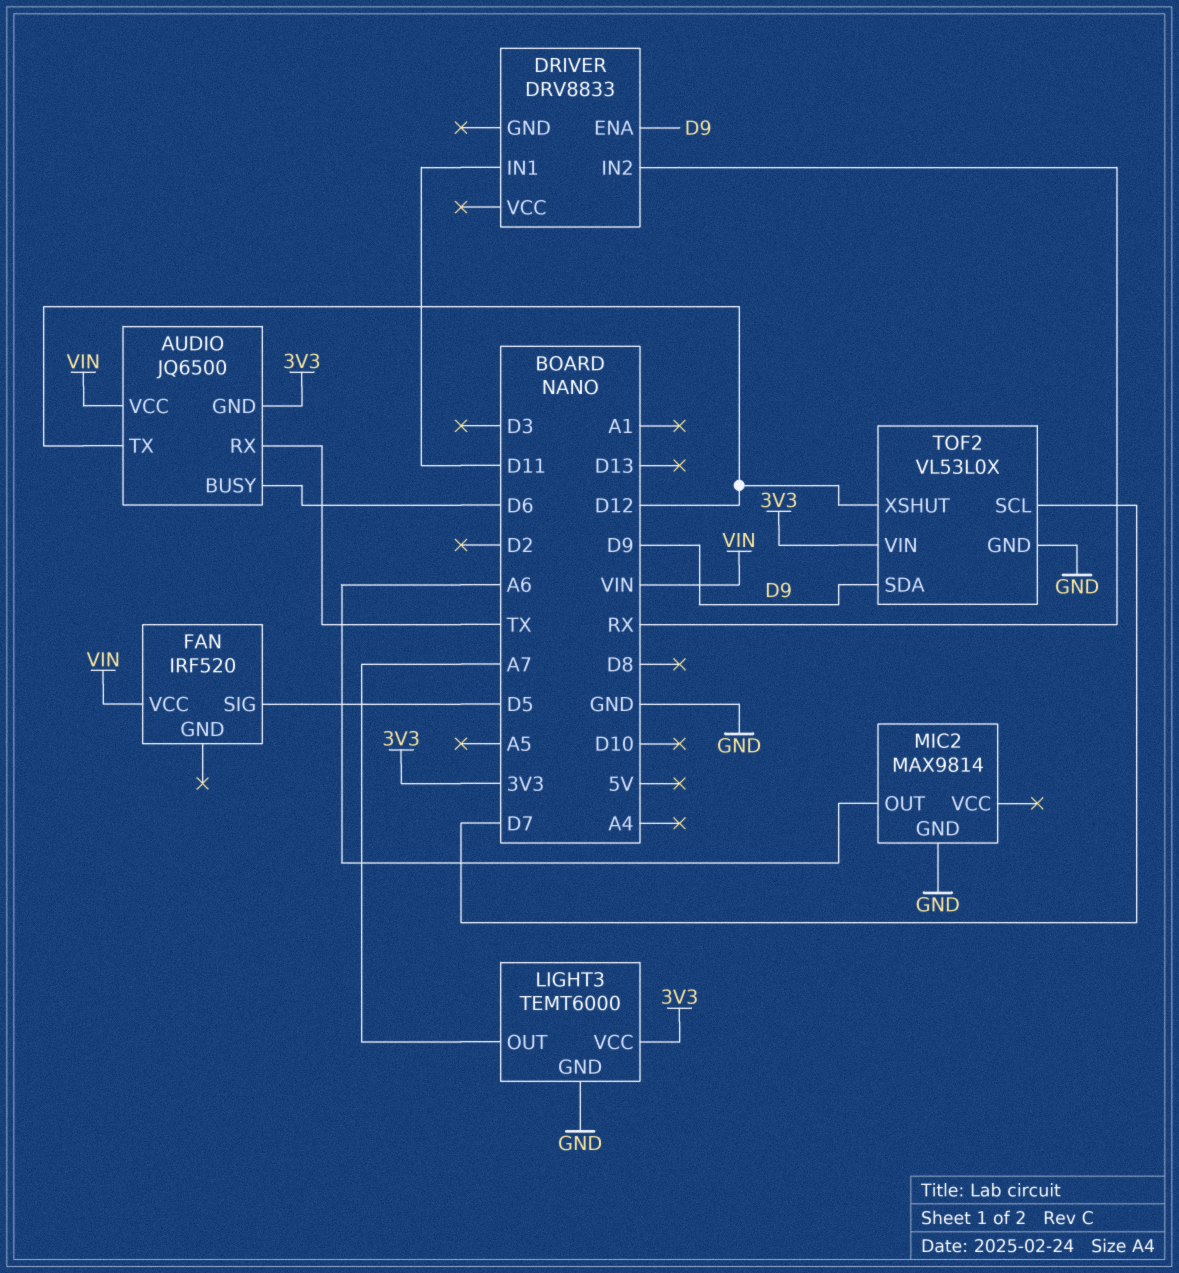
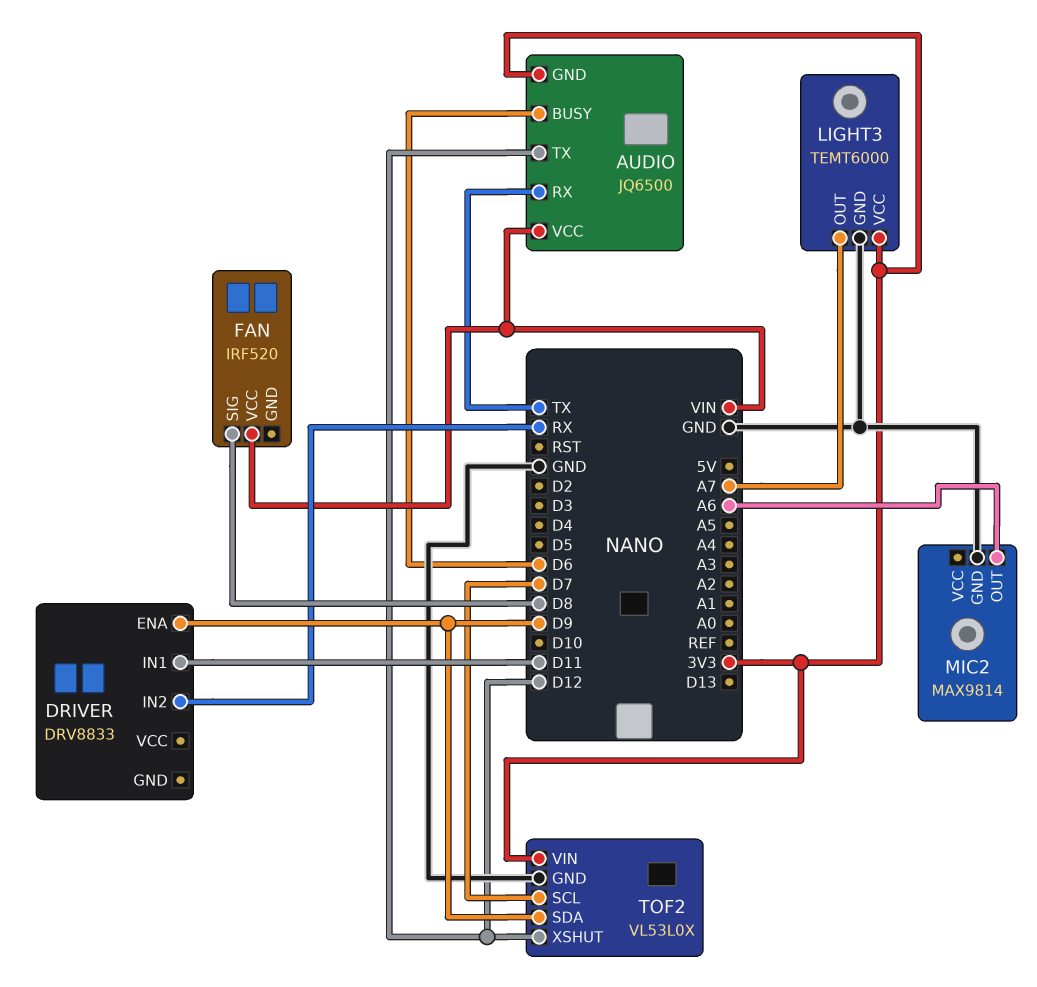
FAN pin SIG: D5 -> D8

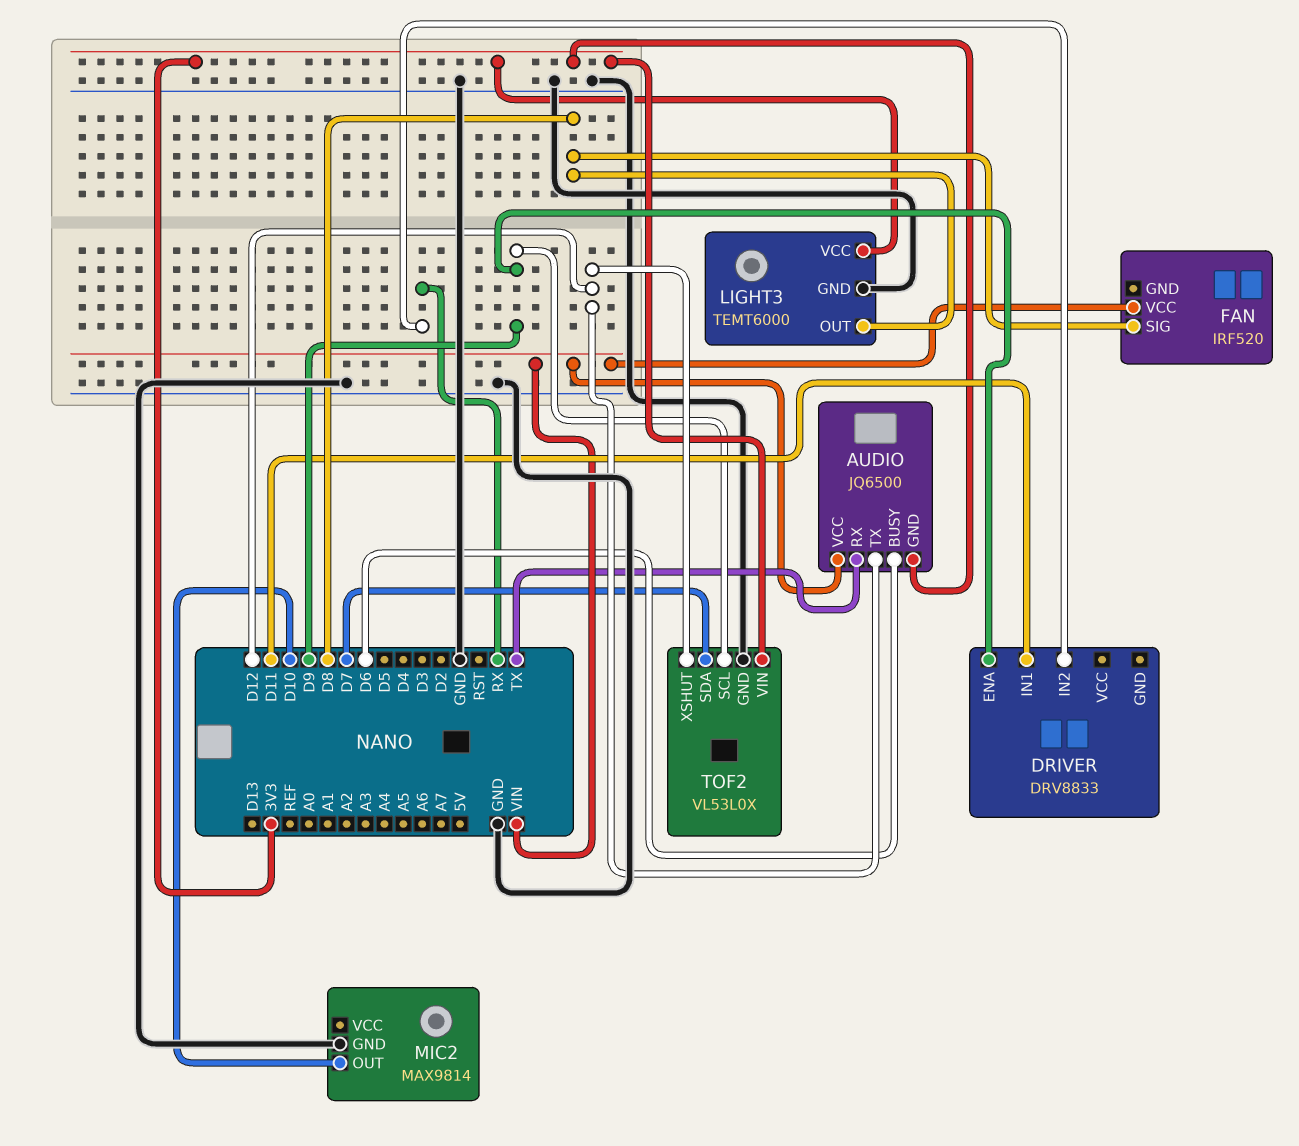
LIGHT3 pin OUT: A7 -> D8
MIC2 pin OUT: A6 -> D10
TOF2 pin SCL: D7 -> D9
TOF2 pin SDA: D9 -> D7

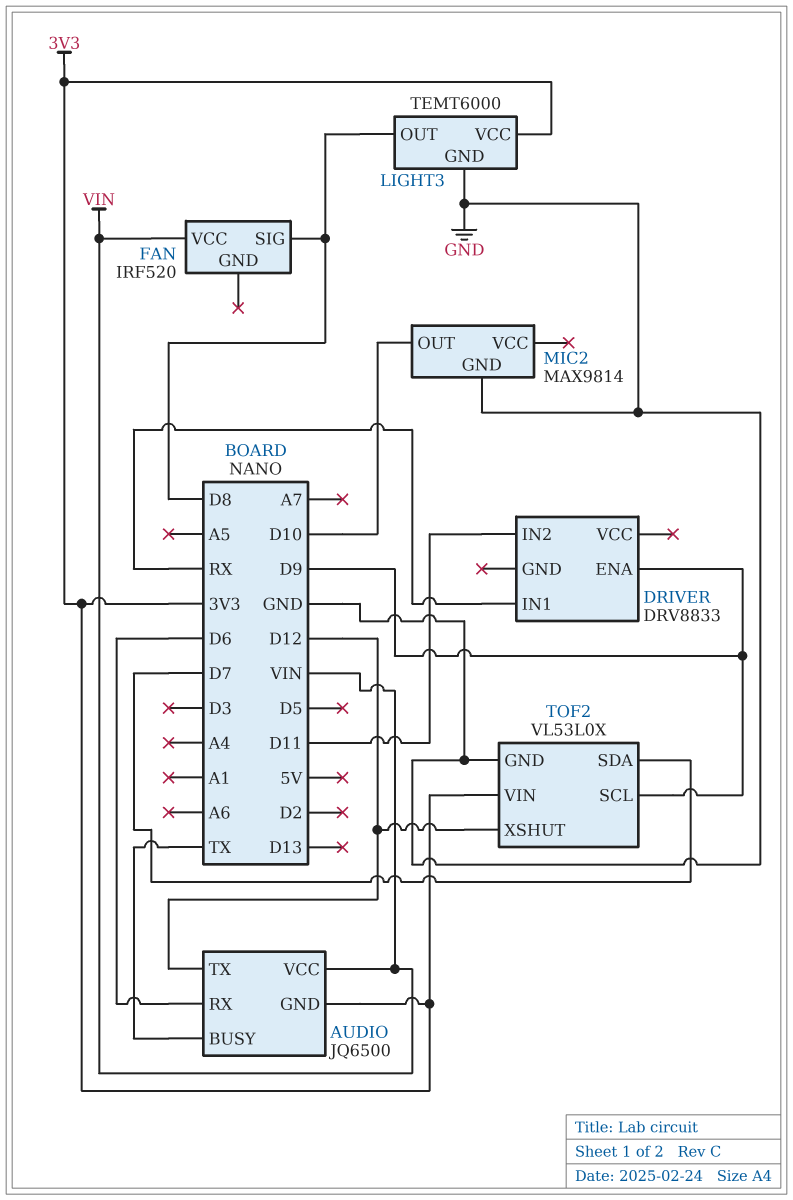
AUDIO pin BUSY: D6 -> TX
AUDIO pin RX: TX -> D6
DRIVER pin IN1: D11 -> RX
DRIVER pin IN2: RX -> D11

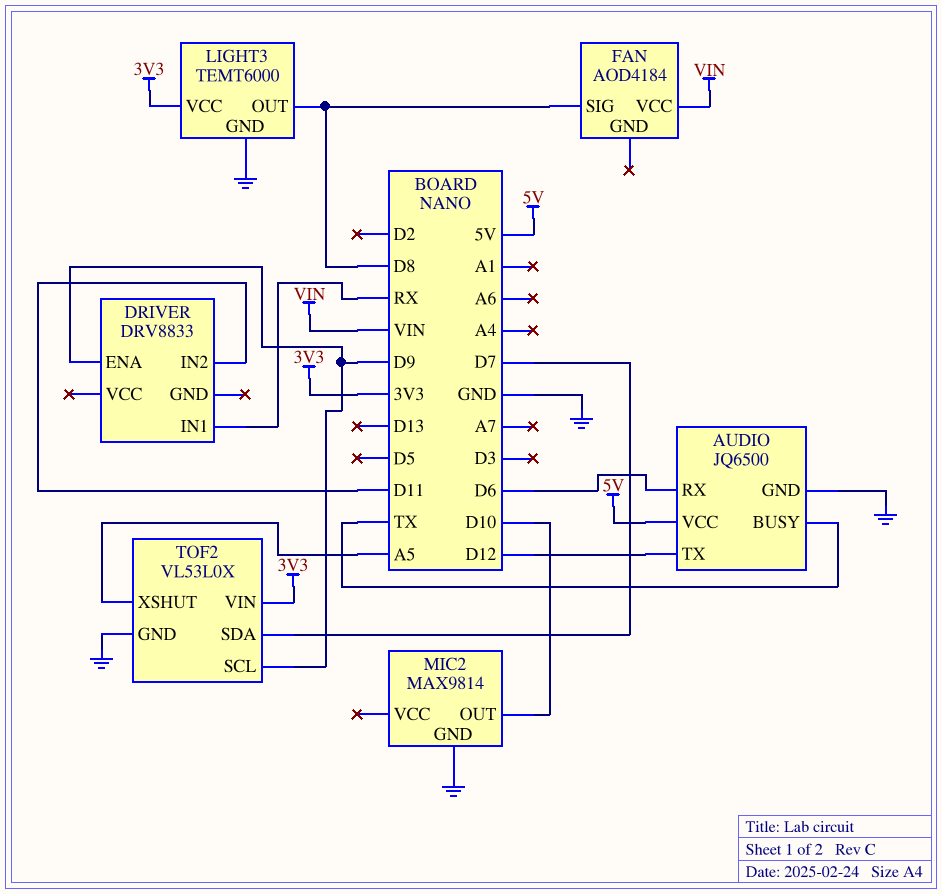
AUDIO pin GND: 3V3 -> GND
AUDIO pin VCC: VIN -> 5V
FAN: IRF520 -> AOD4184
TOF2 pin XSHUT: D12 -> A5

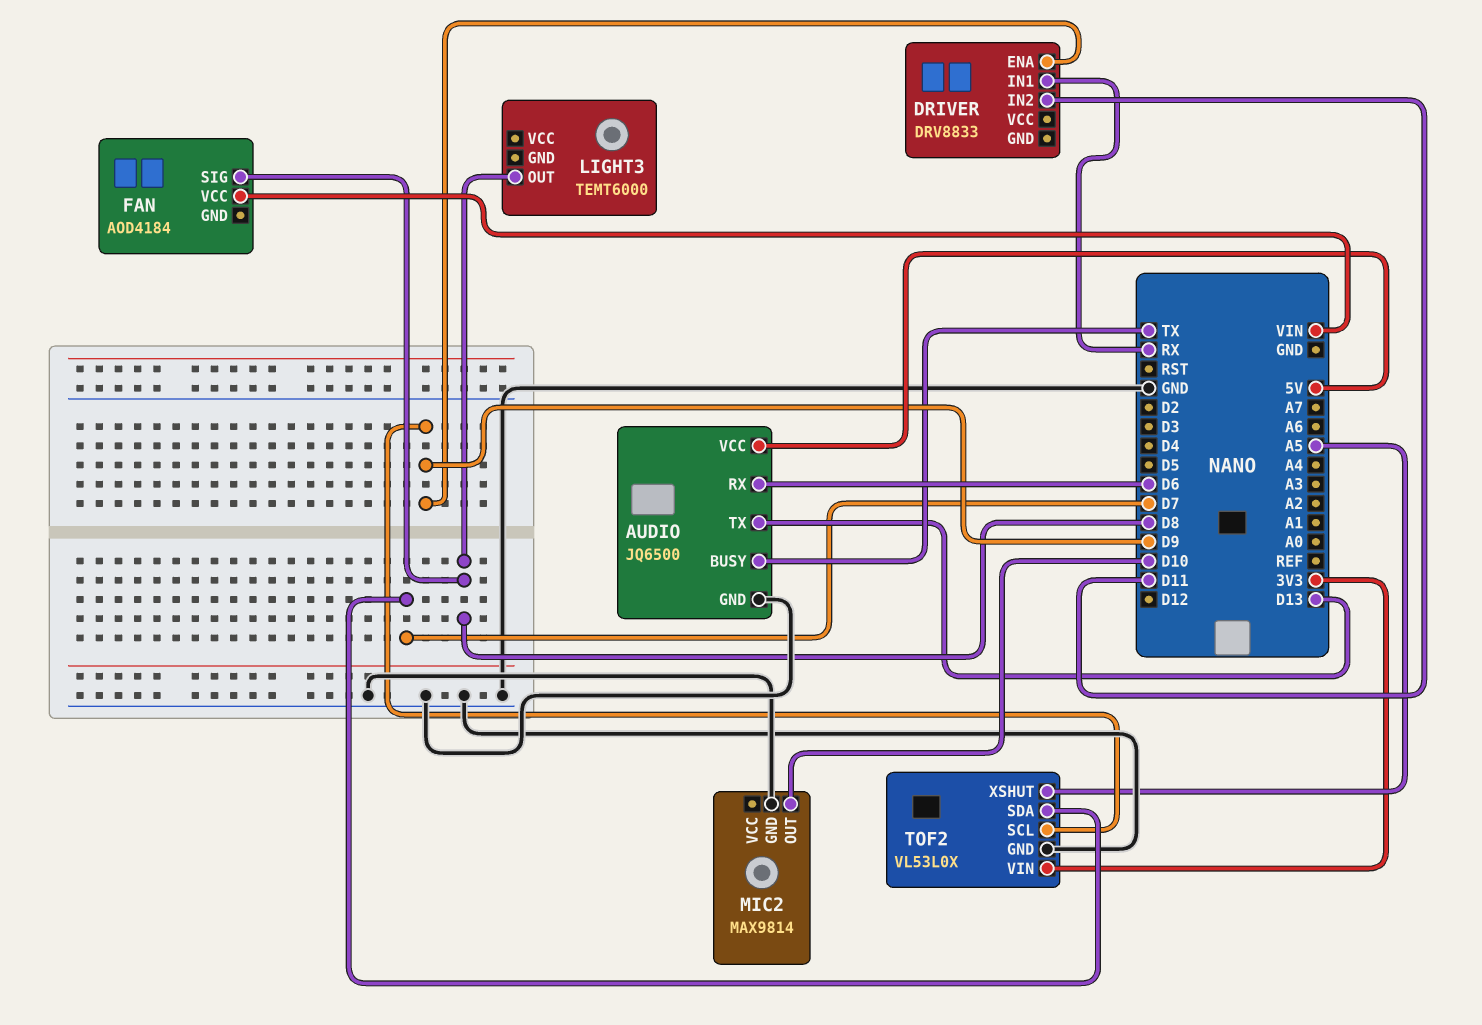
AUDIO pin TX: D12 -> D13
LIGHT3 pin GND: GND -> none
LIGHT3 pin VCC: 3V3 -> none

